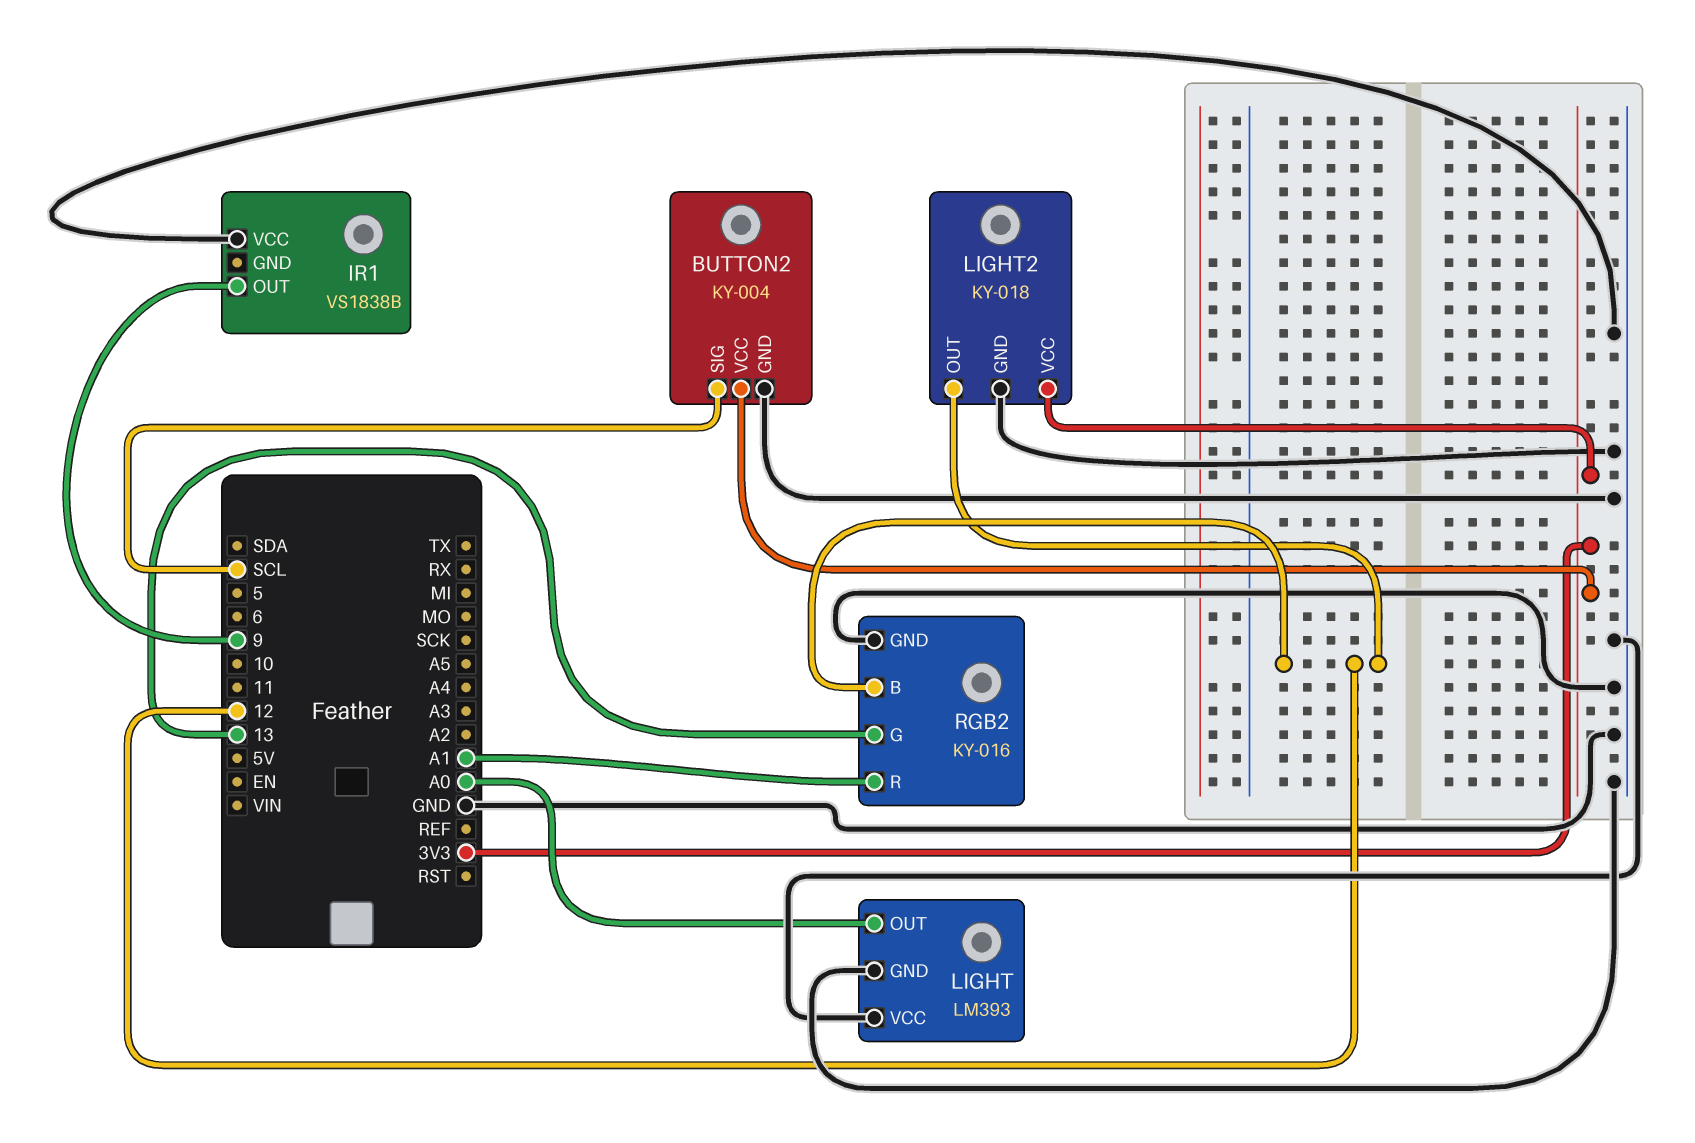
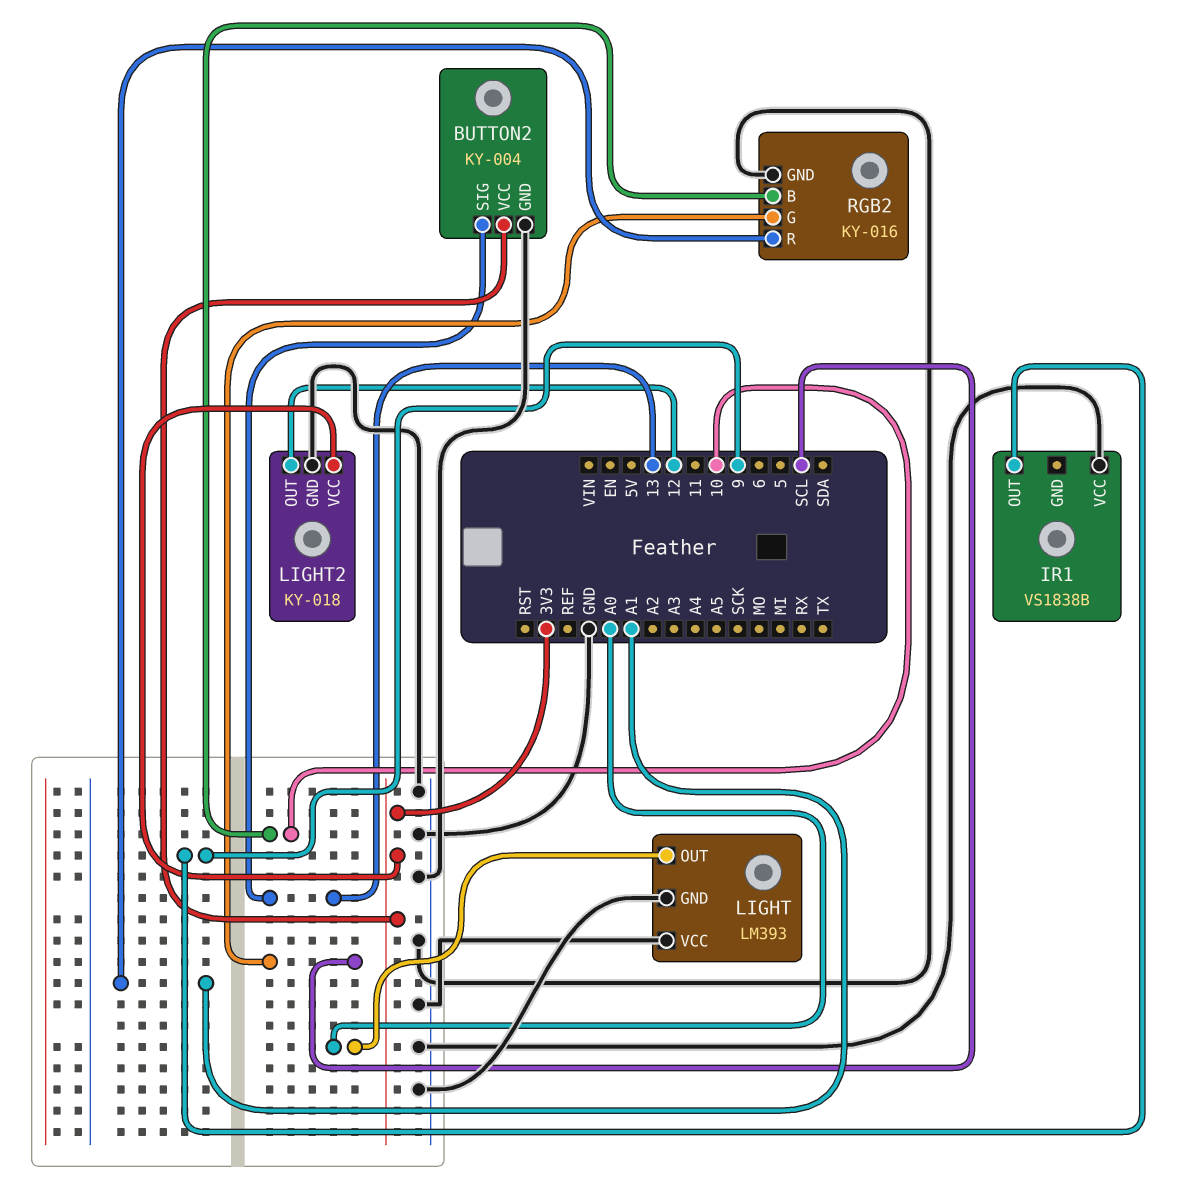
BUTTON2 pin SIG: SCL -> 13
RGB2 pin B: 12 -> 10
RGB2 pin G: 13 -> SCL

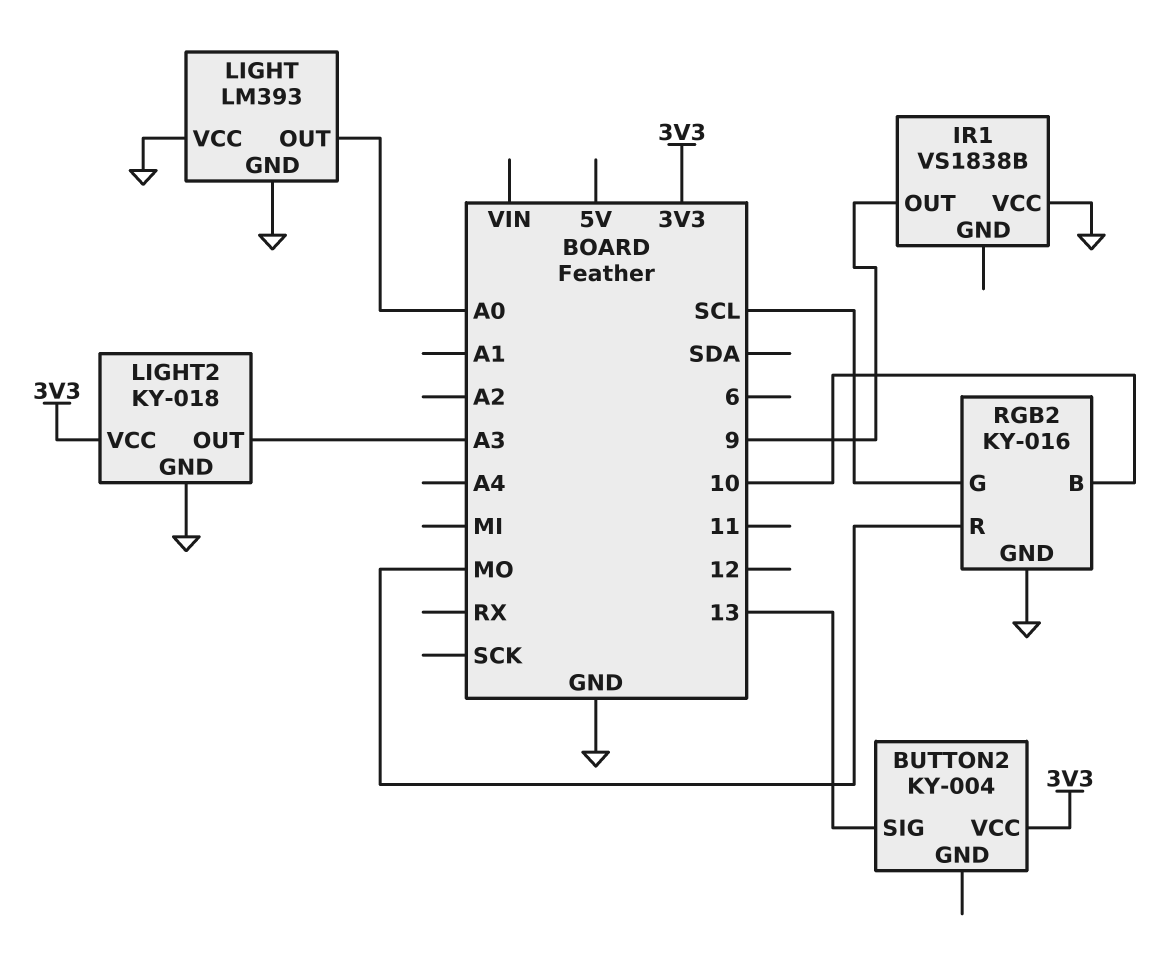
BUTTON2 pin GND: GND -> none
LIGHT2 pin OUT: 12 -> A3
RGB2 pin R: A1 -> MO

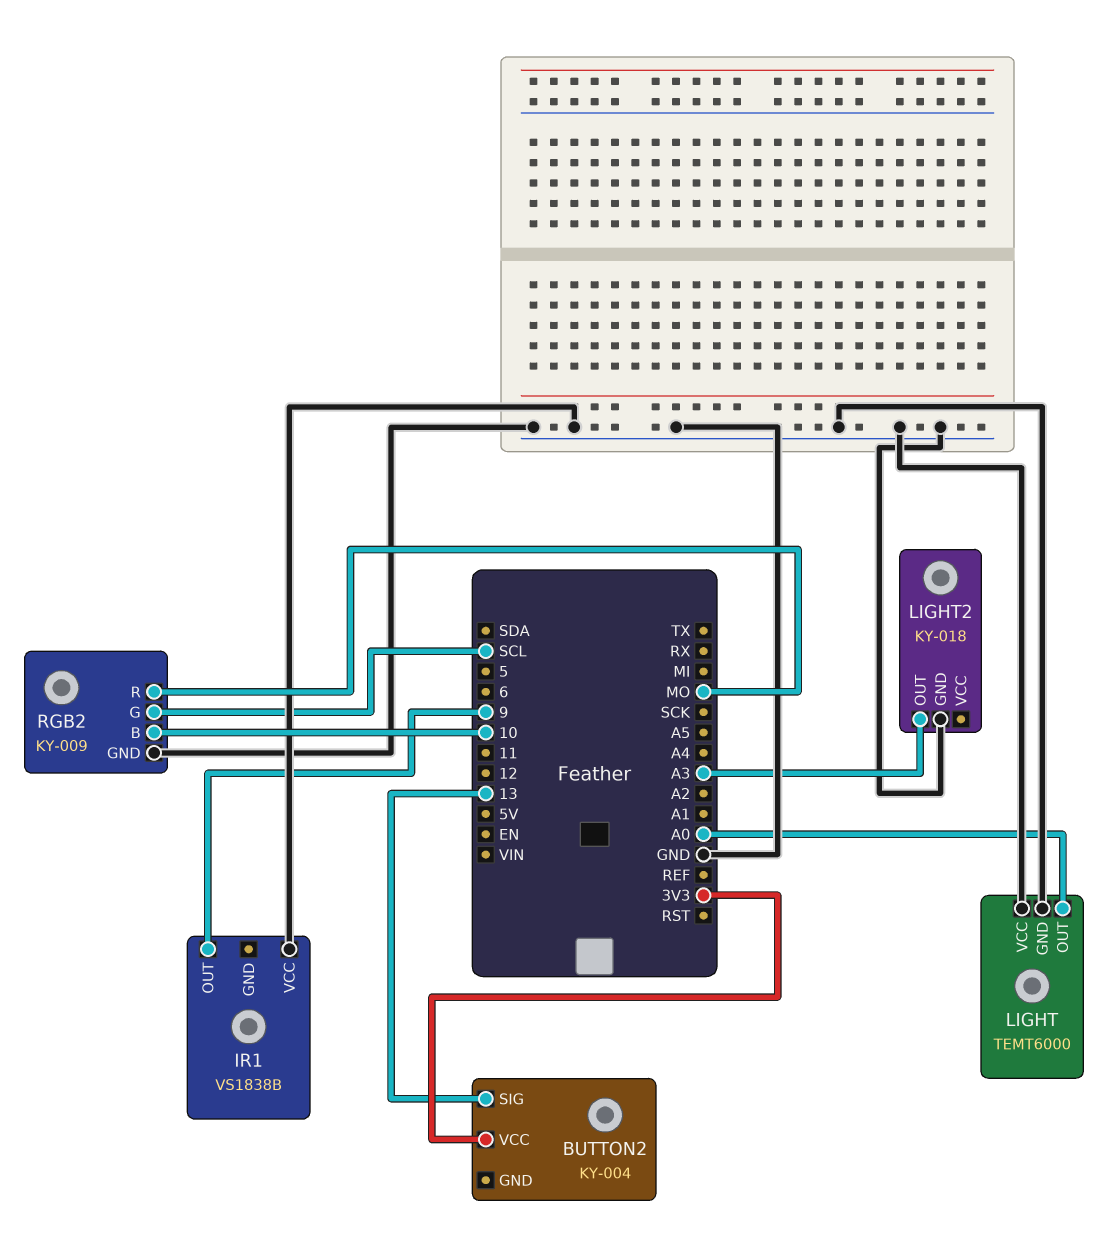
LIGHT: LM393 -> TEMT6000
LIGHT2 pin VCC: 3V3 -> none
RGB2: KY-016 -> KY-009

